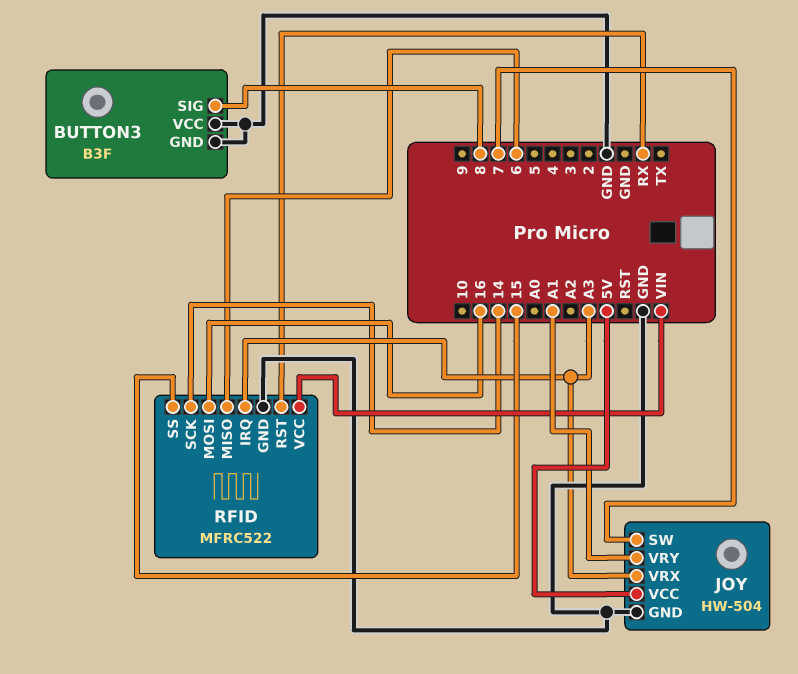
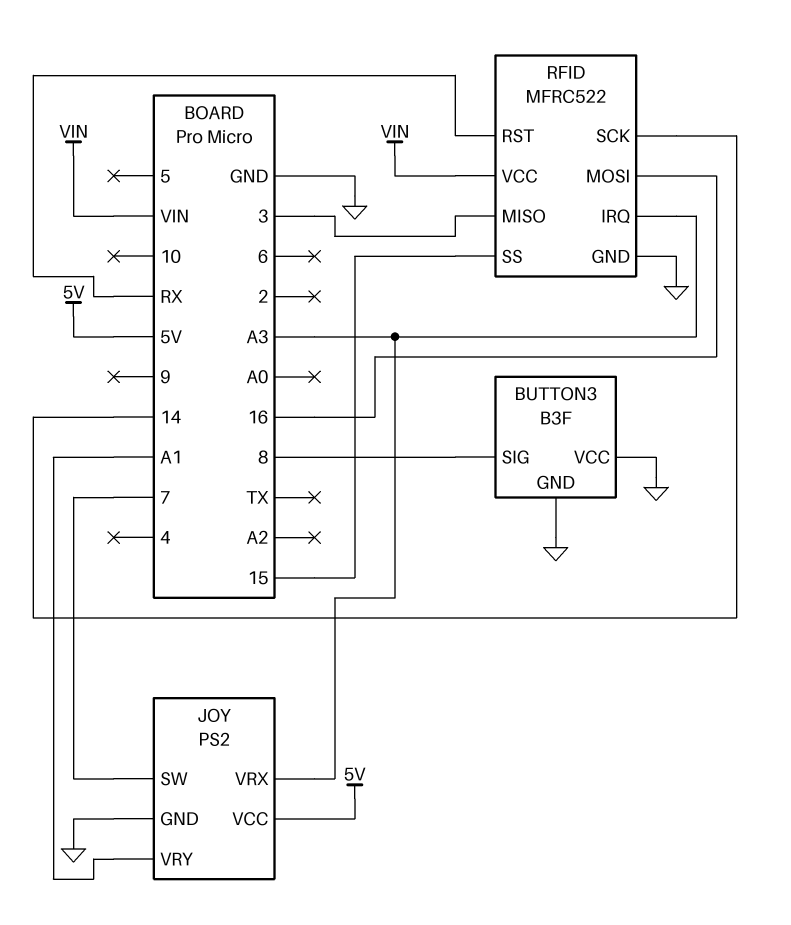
JOY: HW-504 -> PS2
RFID pin MISO: 6 -> 3

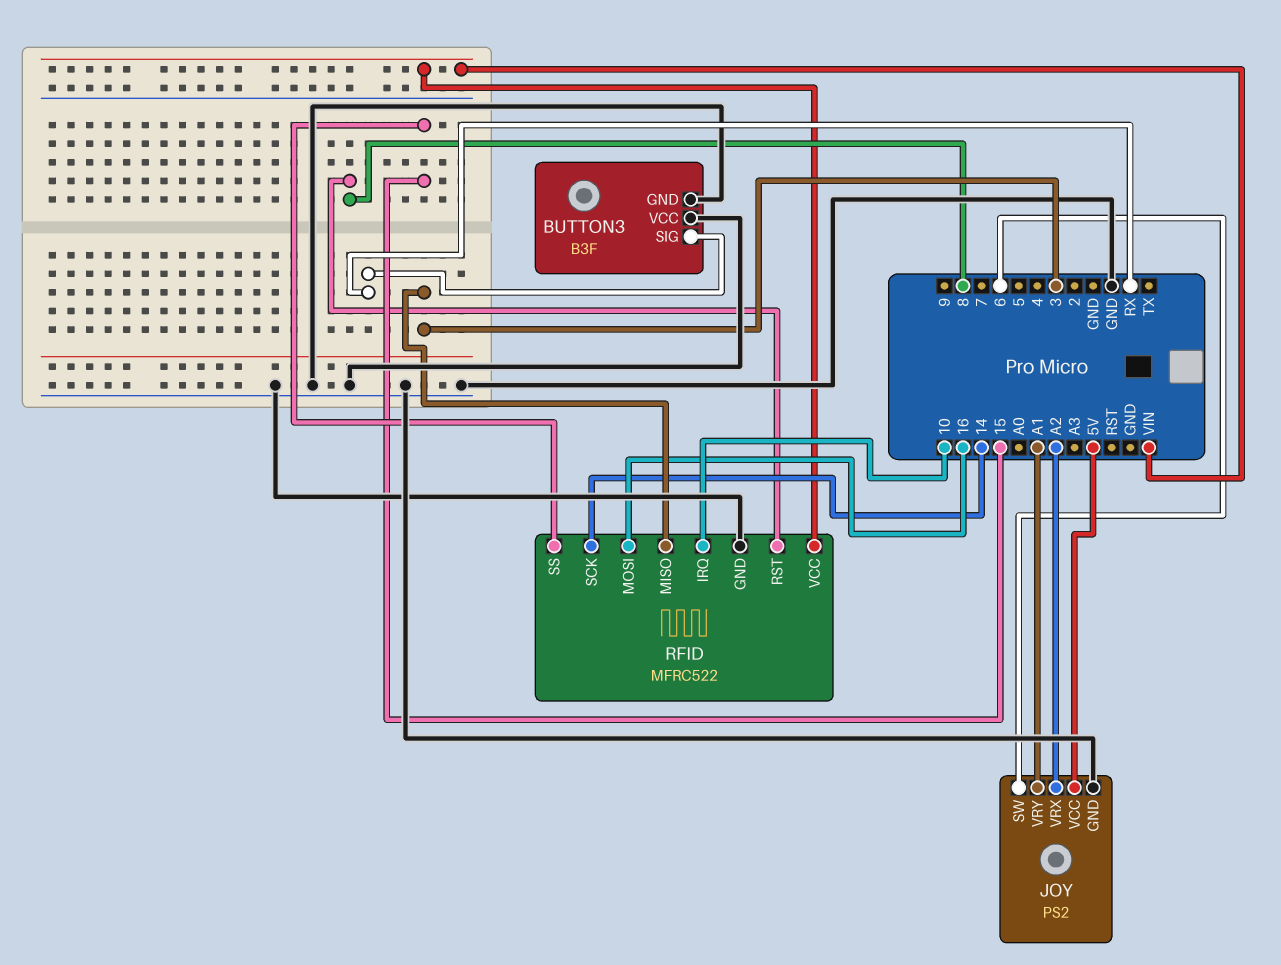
BUTTON3 pin SIG: 8 -> RX
JOY pin SW: 7 -> 6
JOY pin VRX: A3 -> A2
RFID pin IRQ: A3 -> 10
RFID pin RST: RX -> 8

